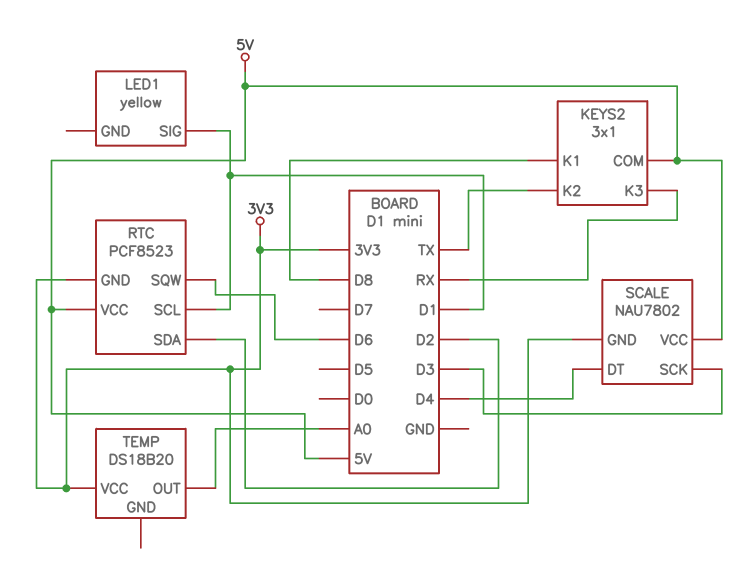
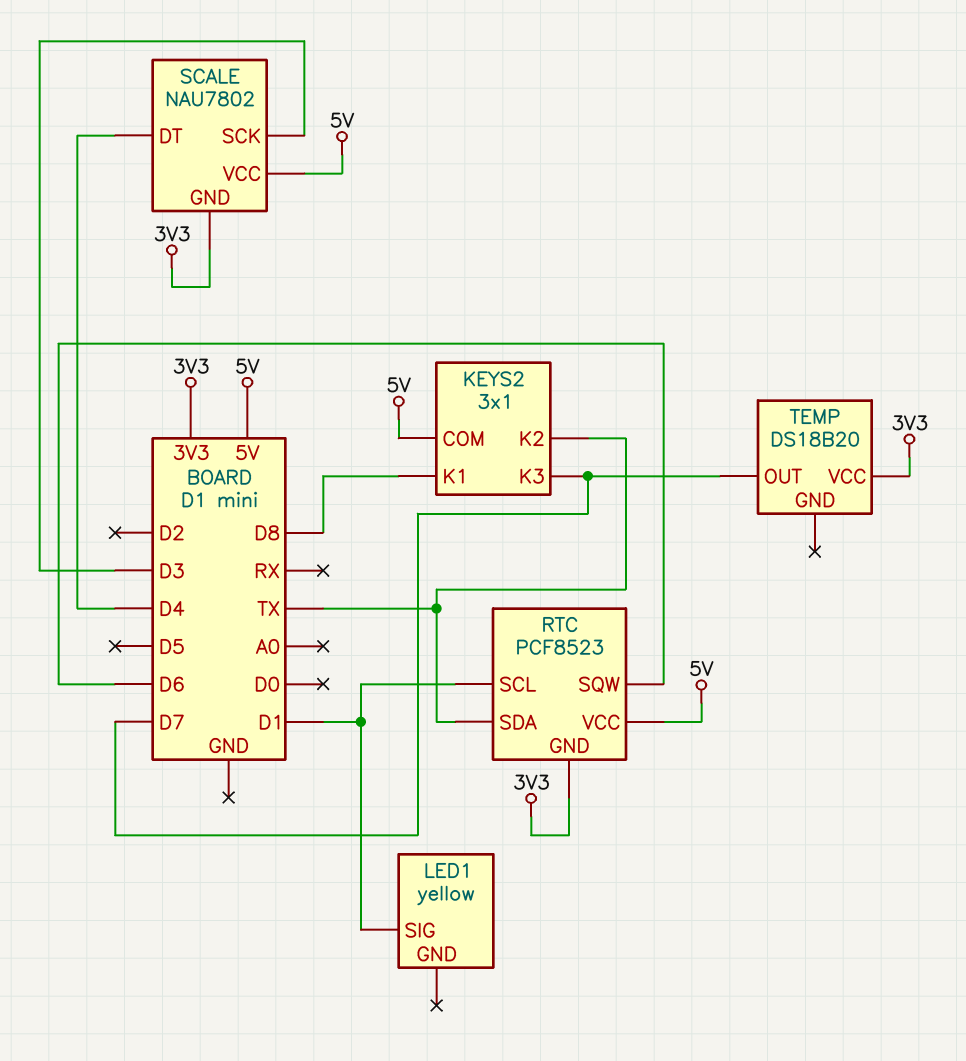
KEYS2 pin K3: RX -> D7
RTC pin SDA: D2 -> TX
TEMP pin OUT: A0 -> D7

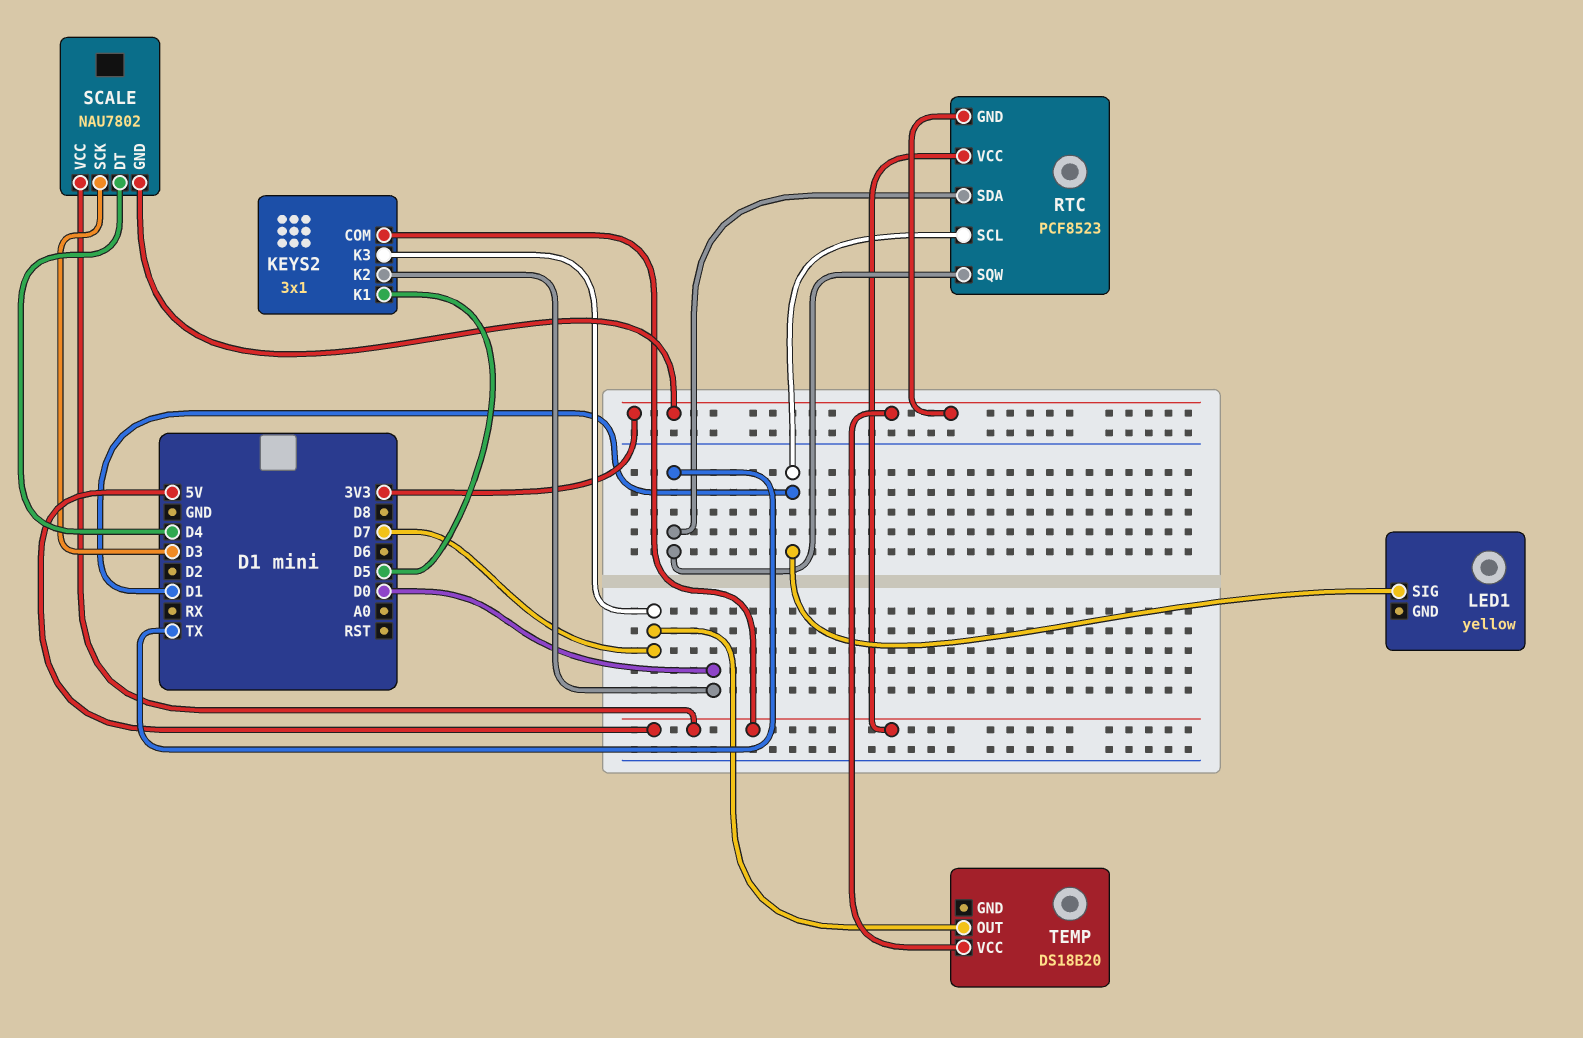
KEYS2 pin K1: D8 -> D5
KEYS2 pin K2: TX -> D0
RTC pin SQW: D6 -> TX

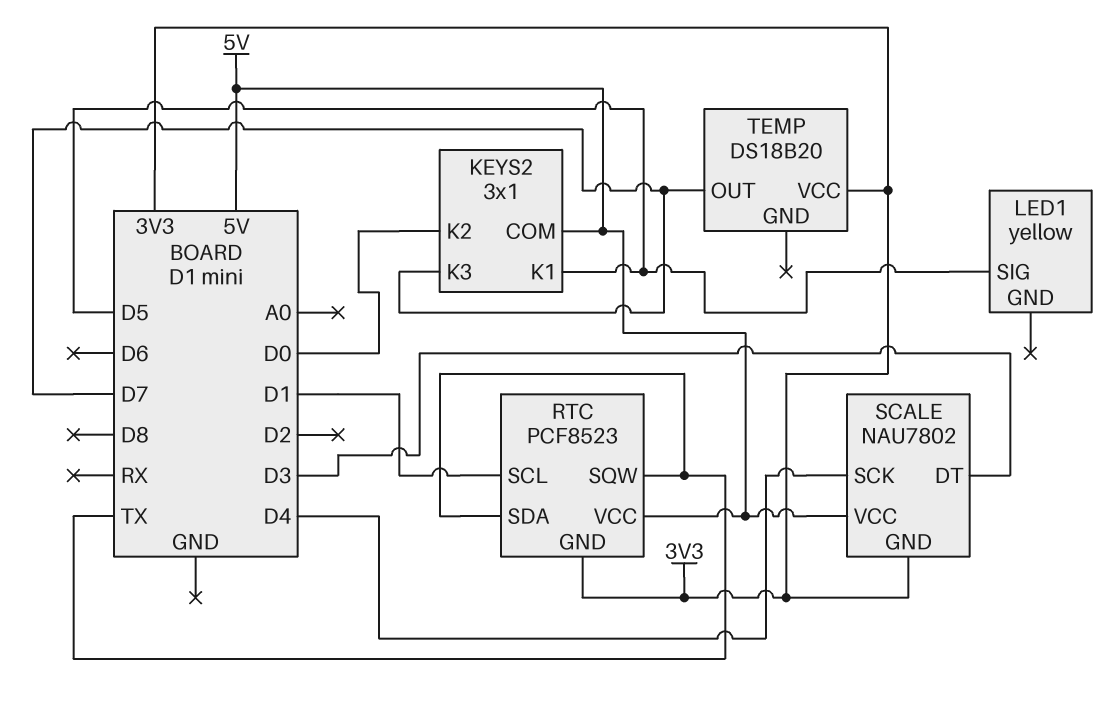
LED1 pin SIG: D1 -> D5
SCALE pin DT: D4 -> D3
SCALE pin SCK: D3 -> D4

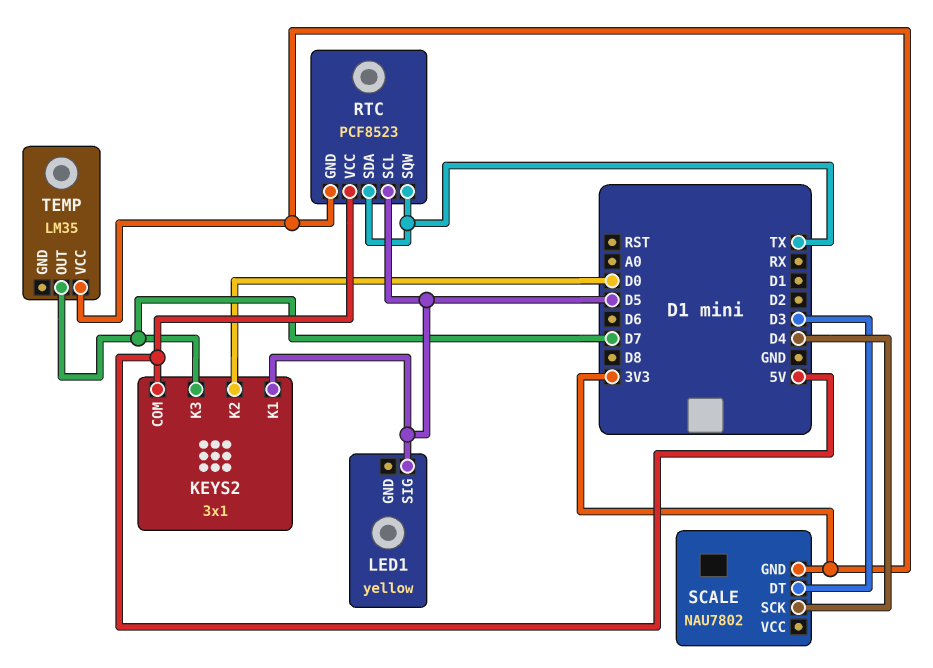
RTC pin SCL: D1 -> D5
SCALE pin VCC: 5V -> none
TEMP: DS18B20 -> LM35

